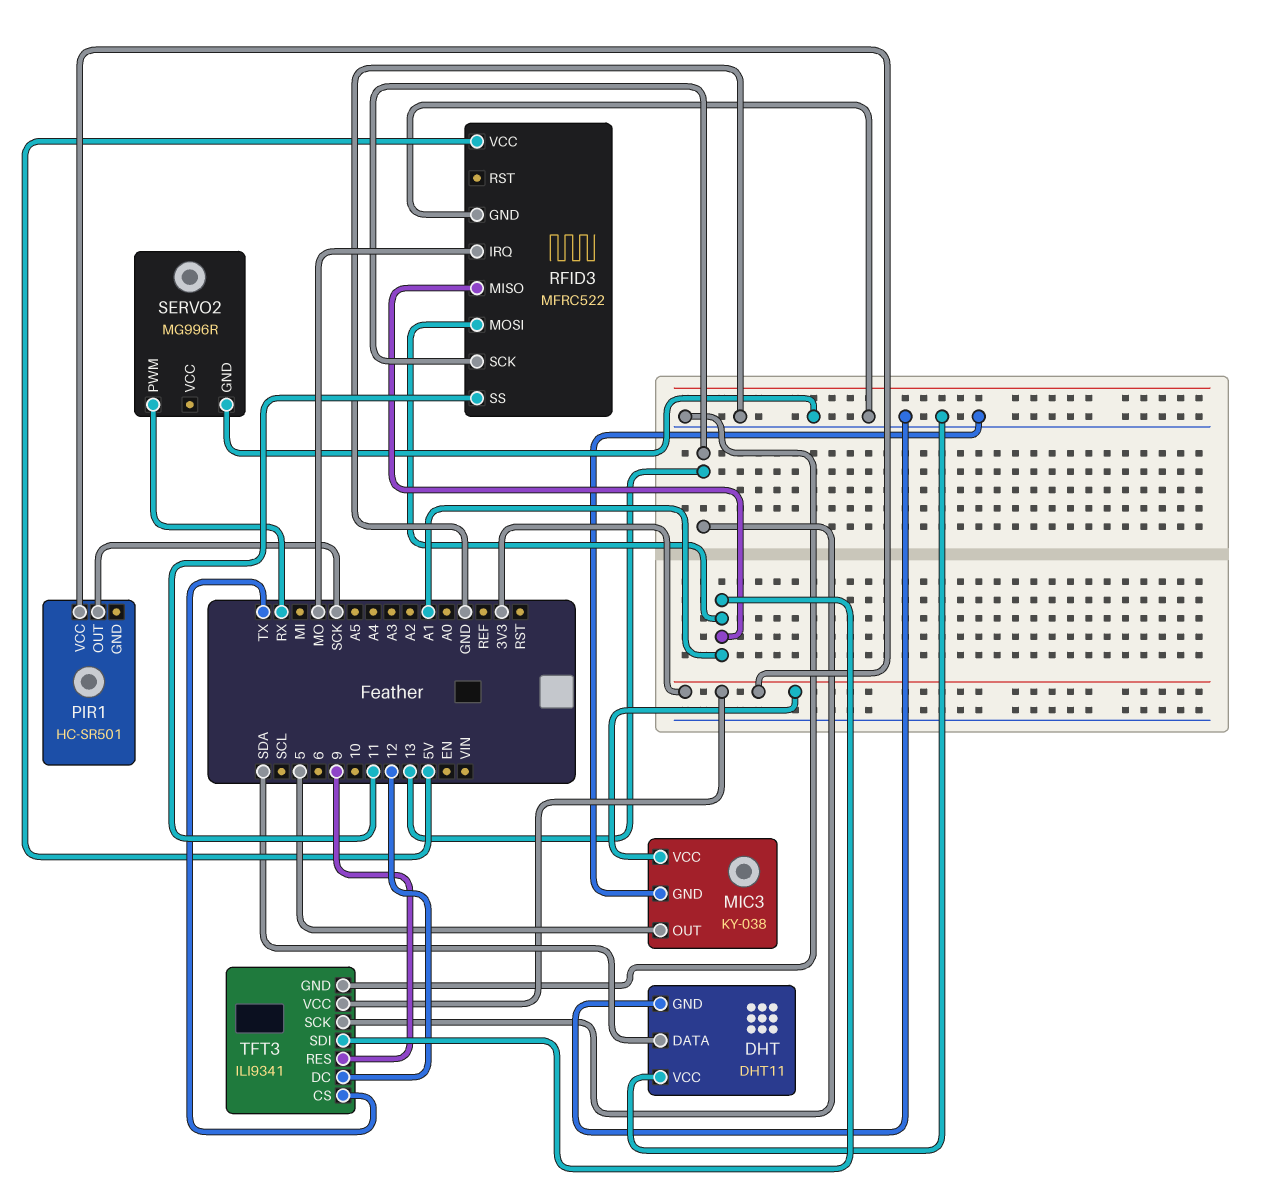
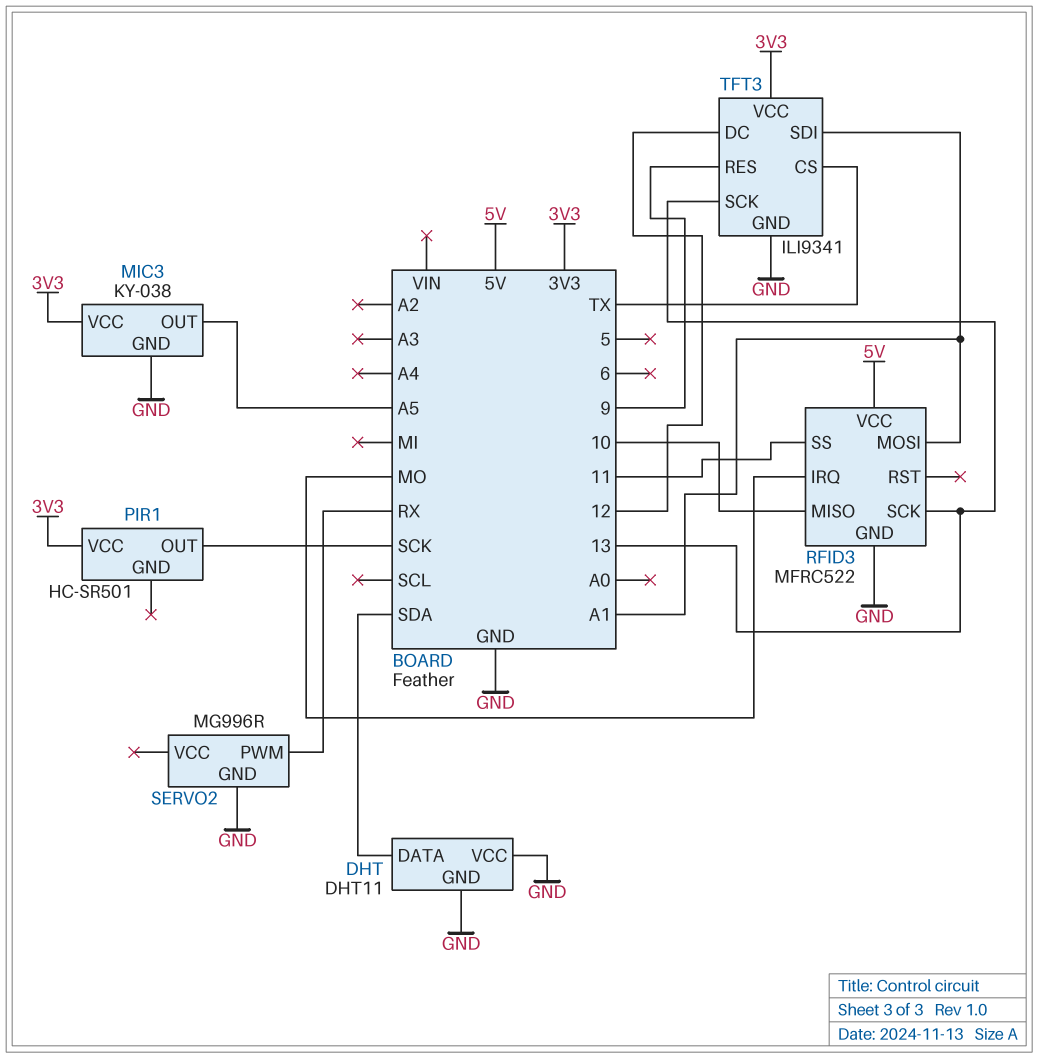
MIC3 pin OUT: 5 -> A5
RFID3 pin MISO: A1 -> 10

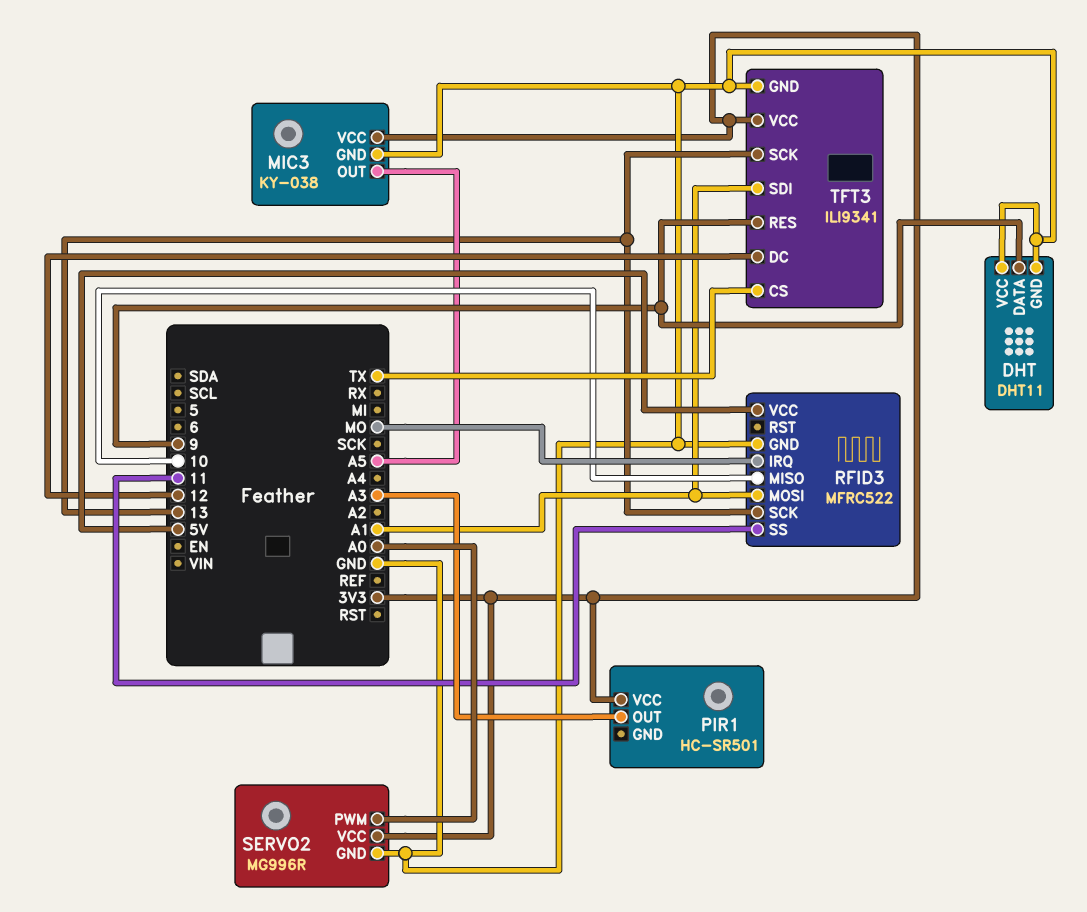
DHT pin DATA: SDA -> 9
PIR1 pin OUT: SCK -> A3
SERVO2 pin PWM: RX -> A0
SERVO2 pin VCC: none -> 3V3

